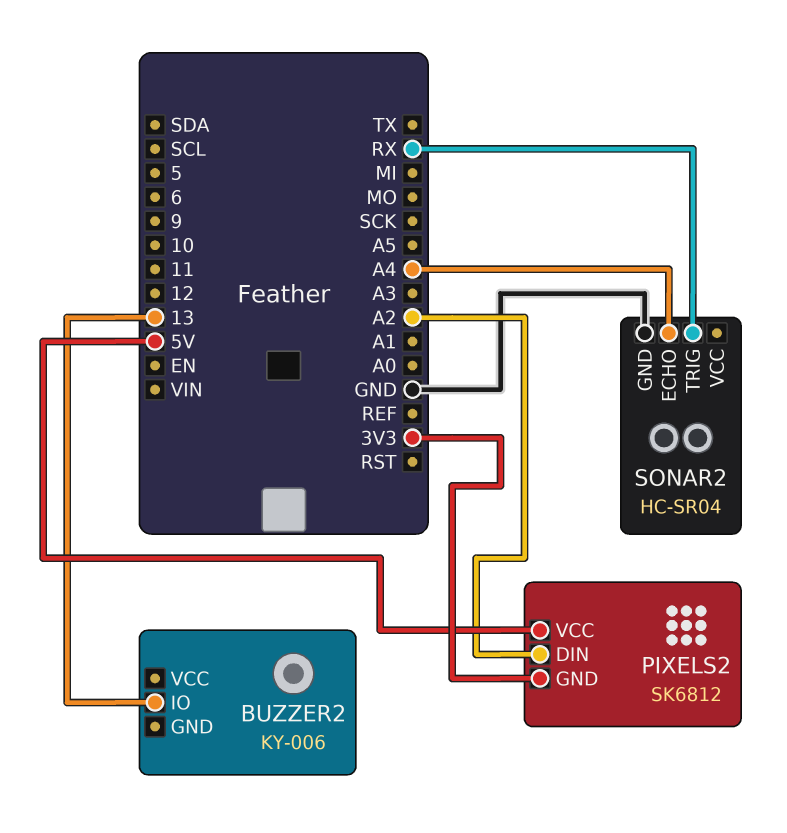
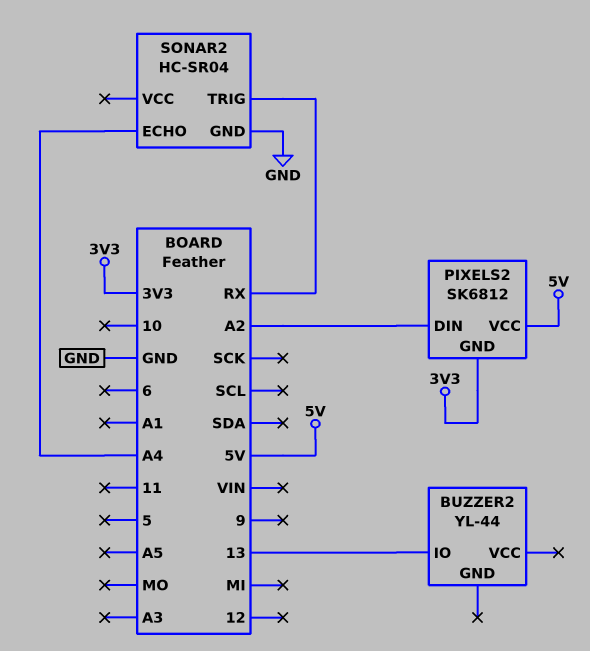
BUZZER2: KY-006 -> YL-44

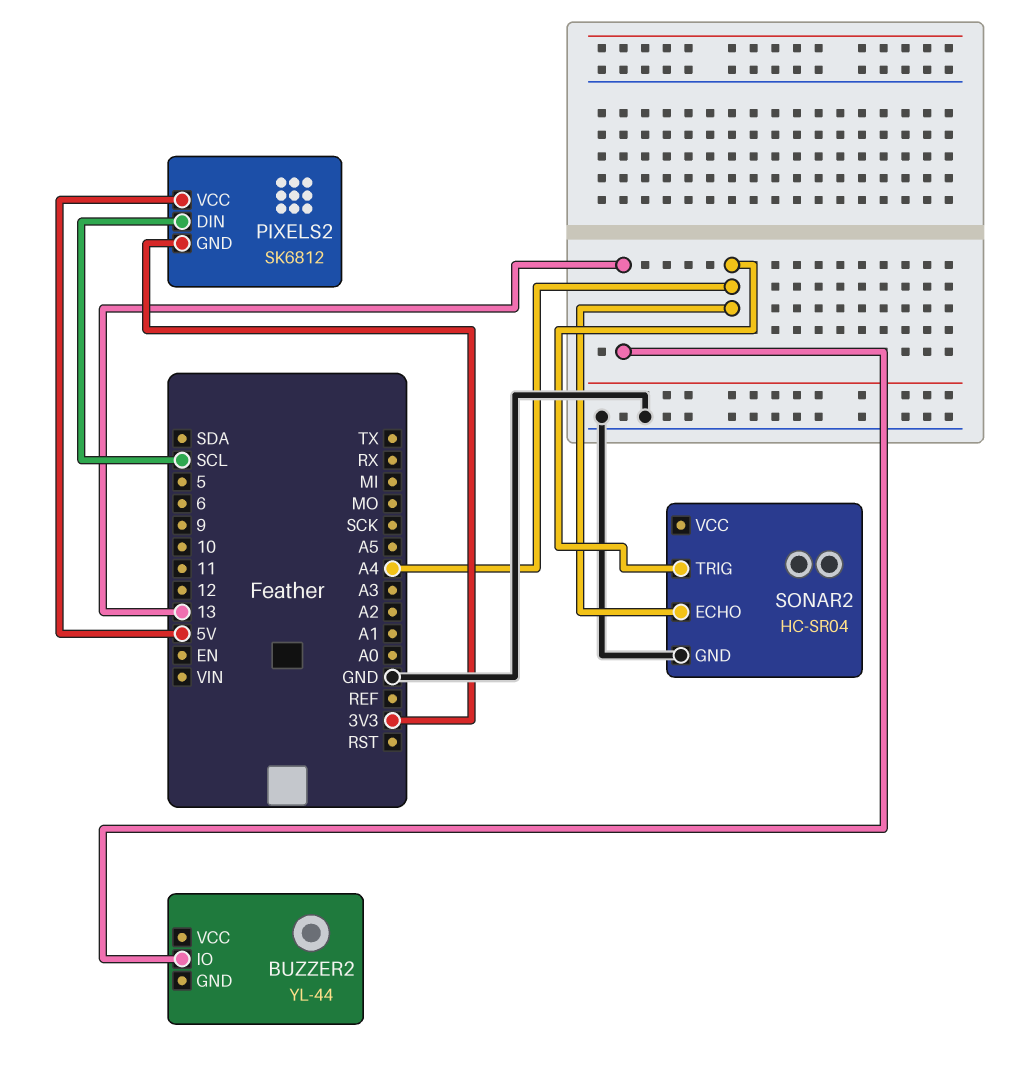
PIXELS2 pin DIN: A2 -> SCL
SONAR2 pin TRIG: RX -> A4

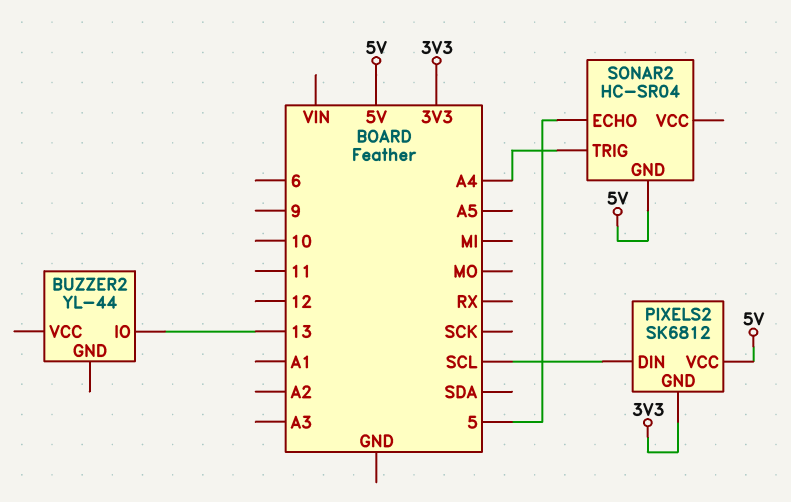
SONAR2 pin ECHO: A4 -> 5
SONAR2 pin GND: GND -> 5V

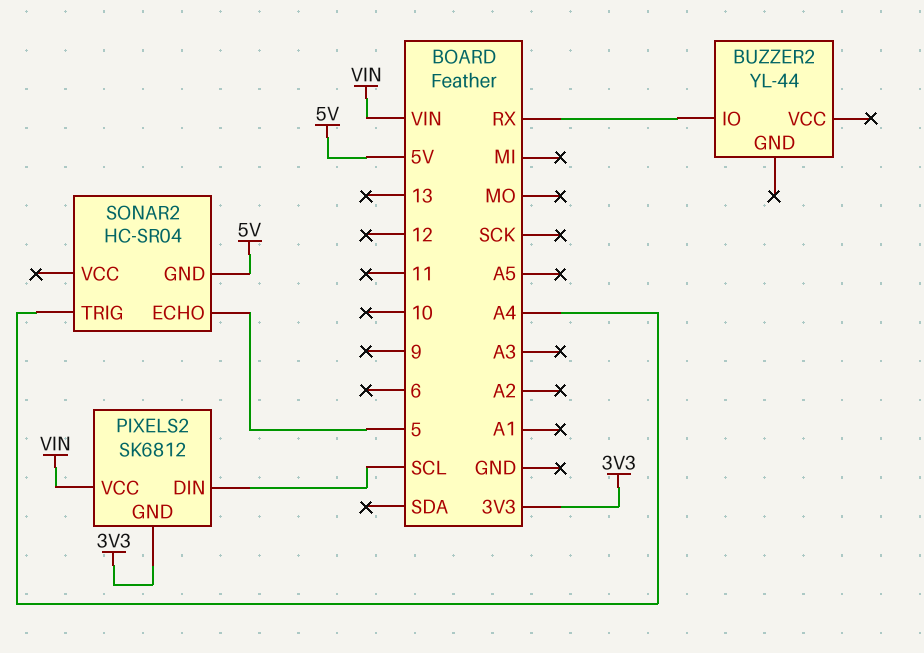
BUZZER2 pin IO: 13 -> RX
PIXELS2 pin VCC: 5V -> VIN

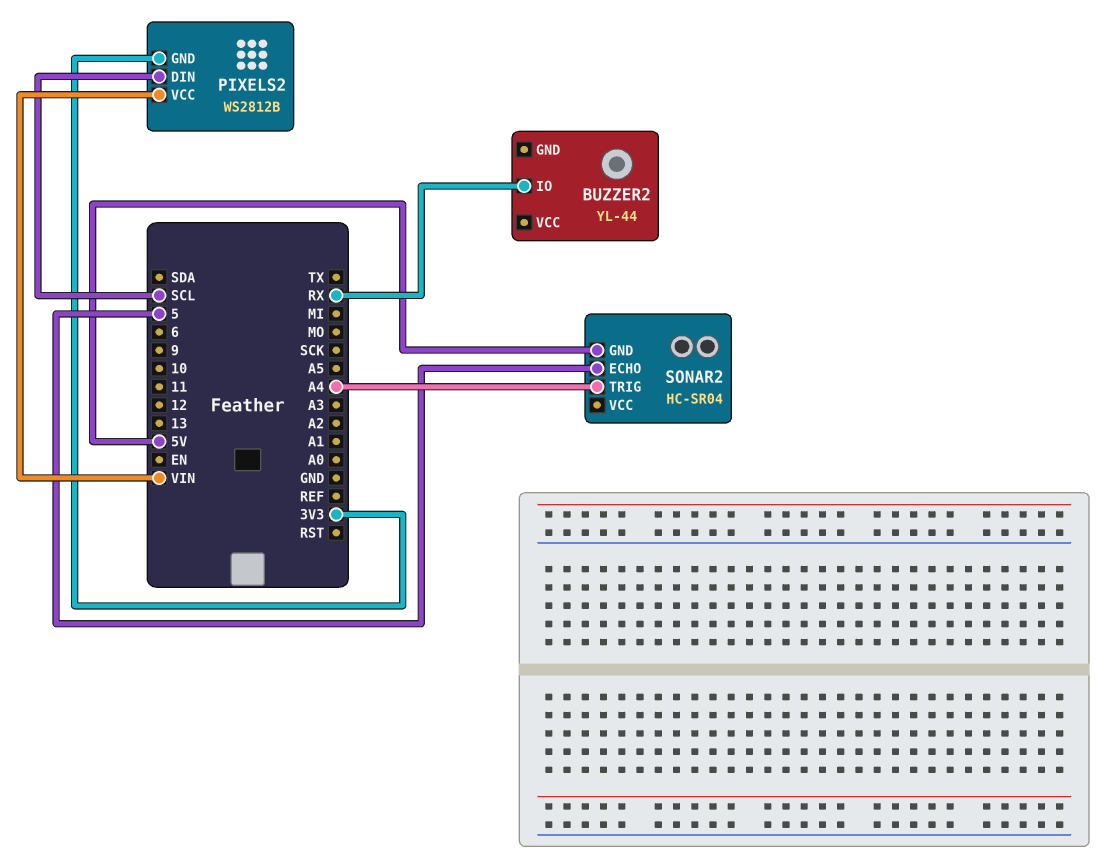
PIXELS2: SK6812 -> WS2812B

